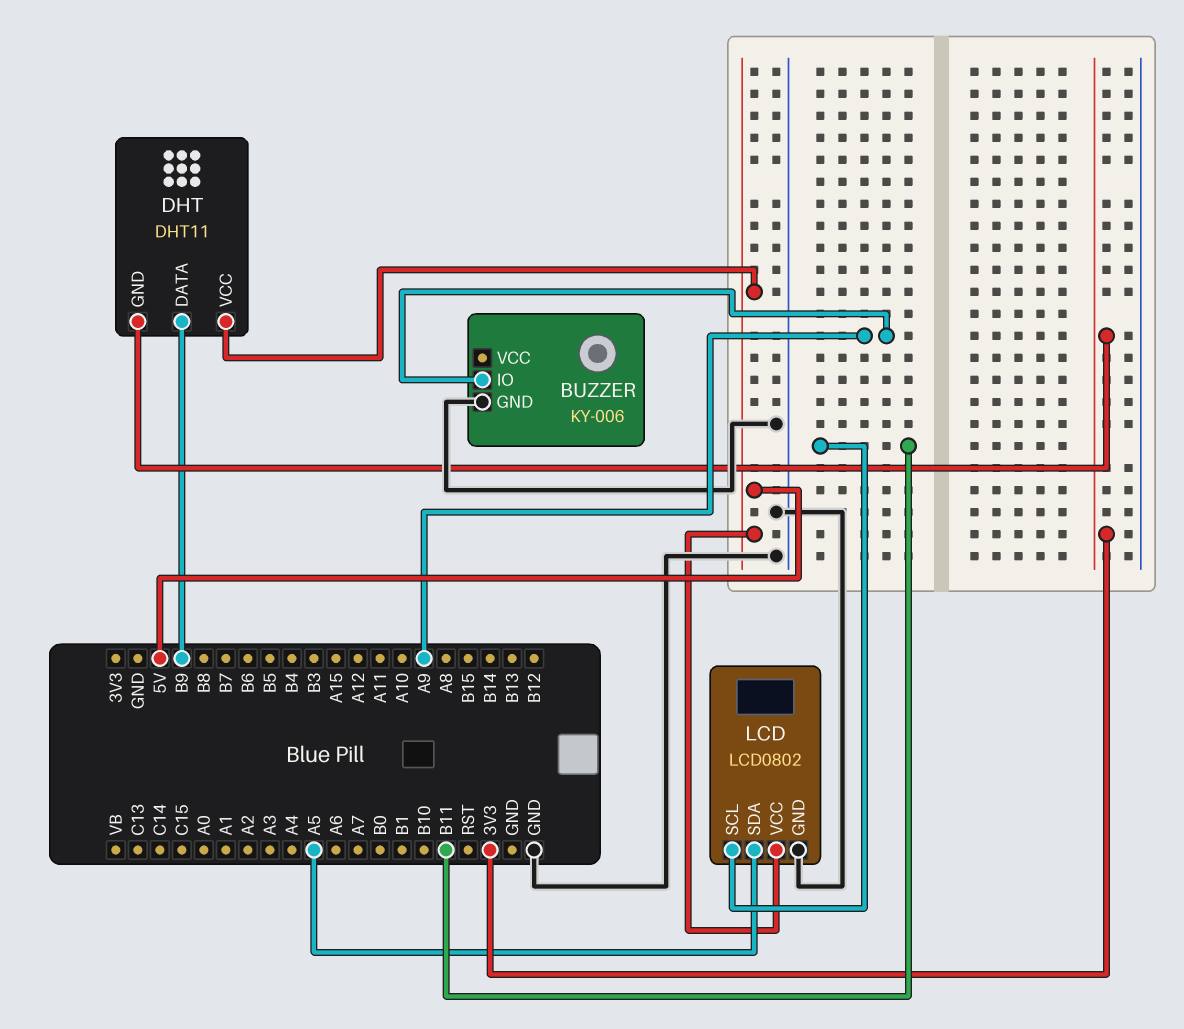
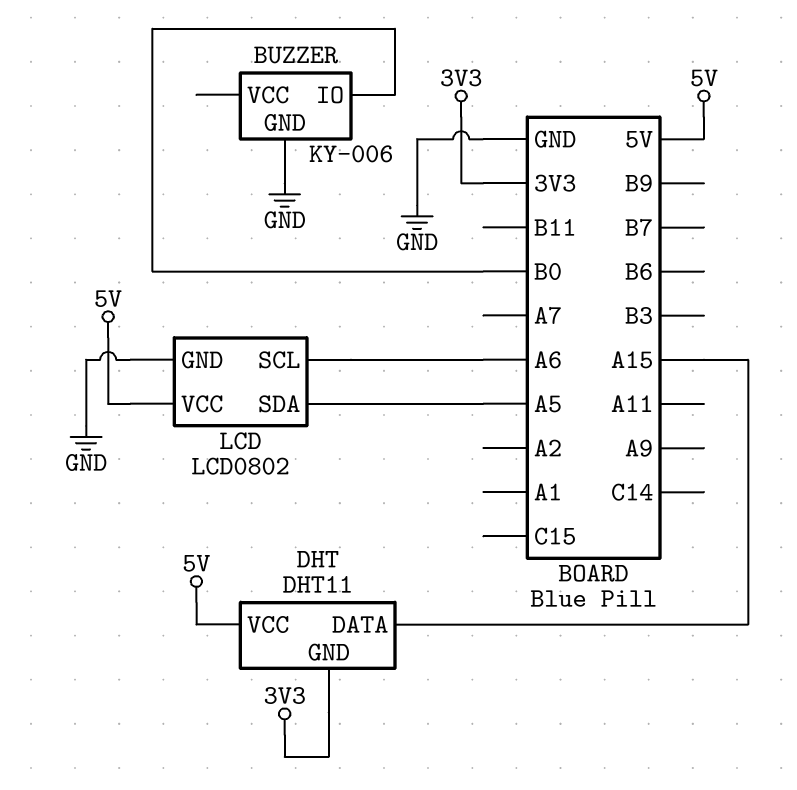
BUZZER pin IO: A9 -> B0
DHT pin DATA: B9 -> A15
LCD pin SCL: B11 -> A6

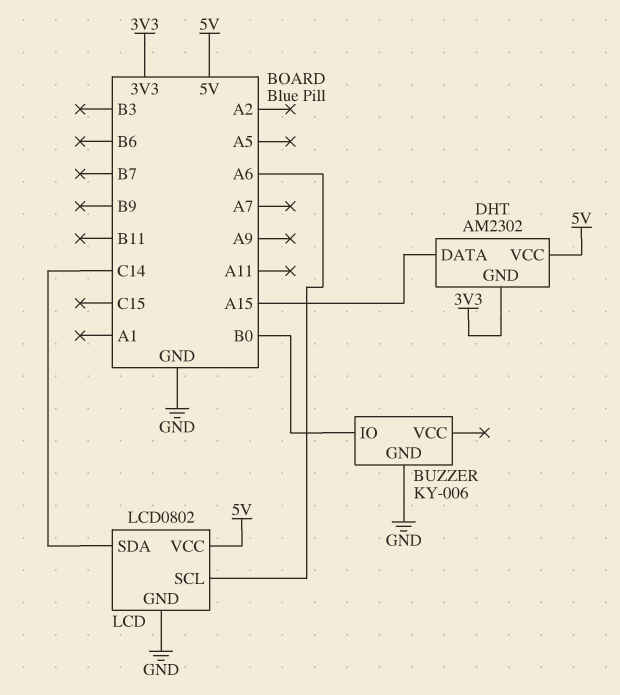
DHT: DHT11 -> AM2302
LCD pin SDA: A5 -> C14

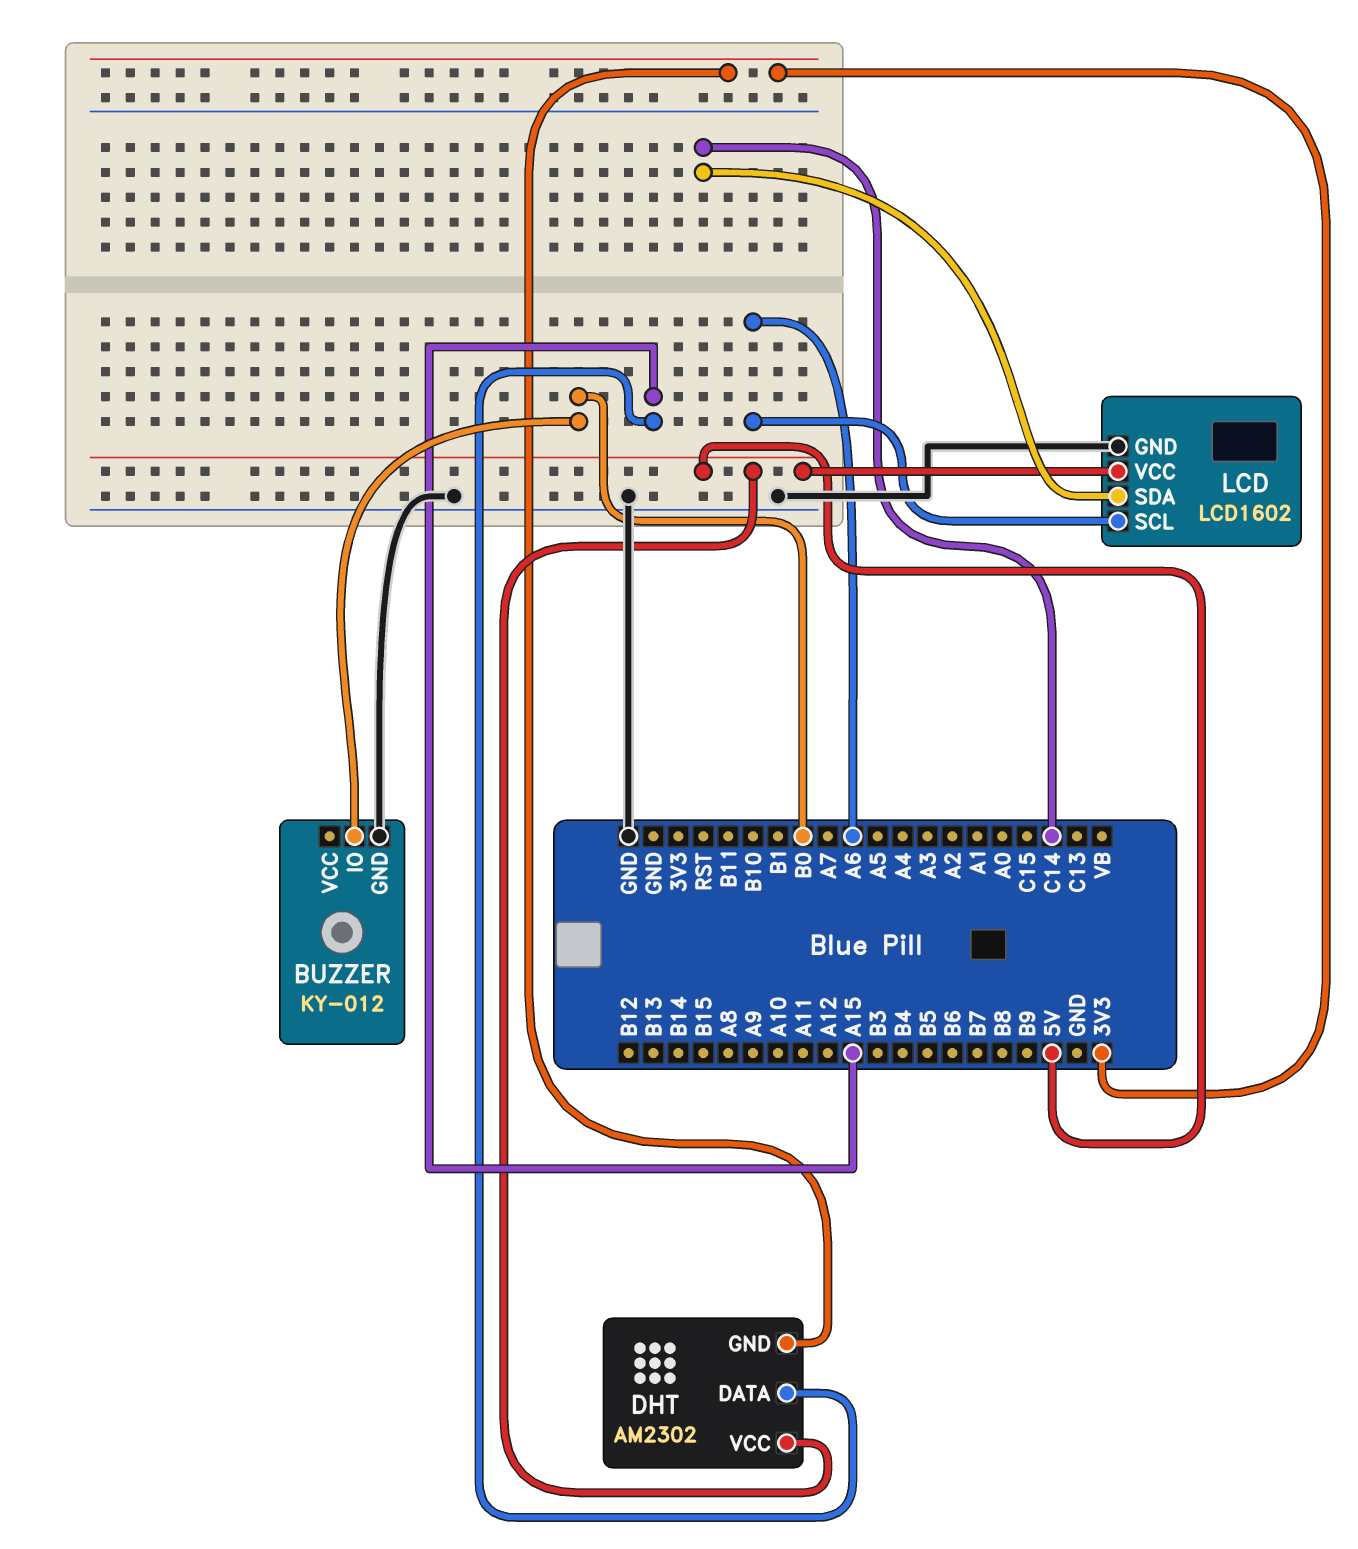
BUZZER: KY-006 -> KY-012
LCD: LCD0802 -> LCD1602

